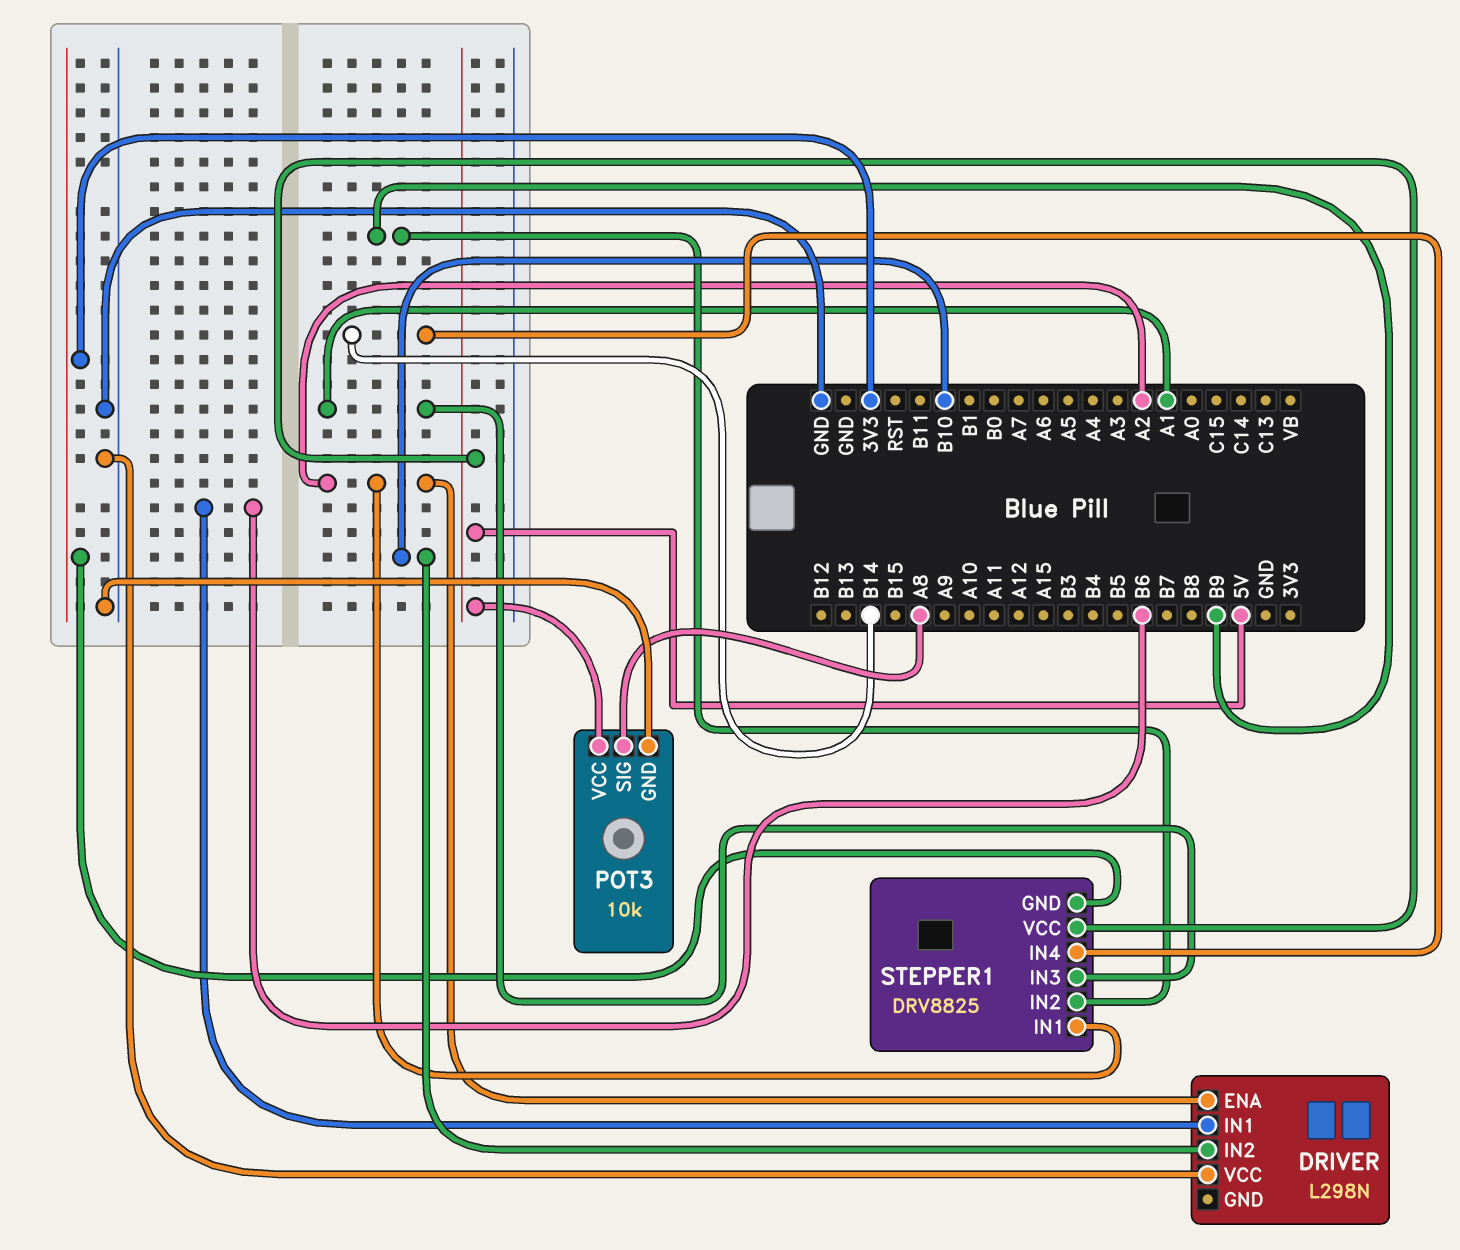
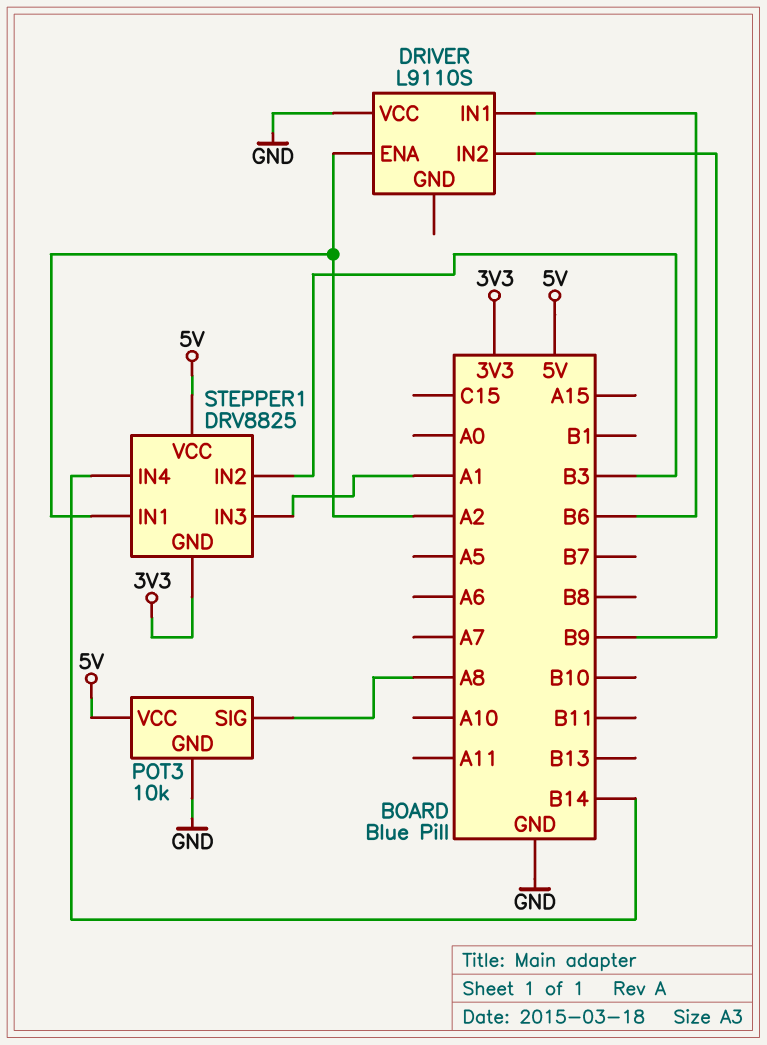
DRIVER: L298N -> L9110S
DRIVER pin IN2: B10 -> B9
STEPPER1 pin IN2: B9 -> B3

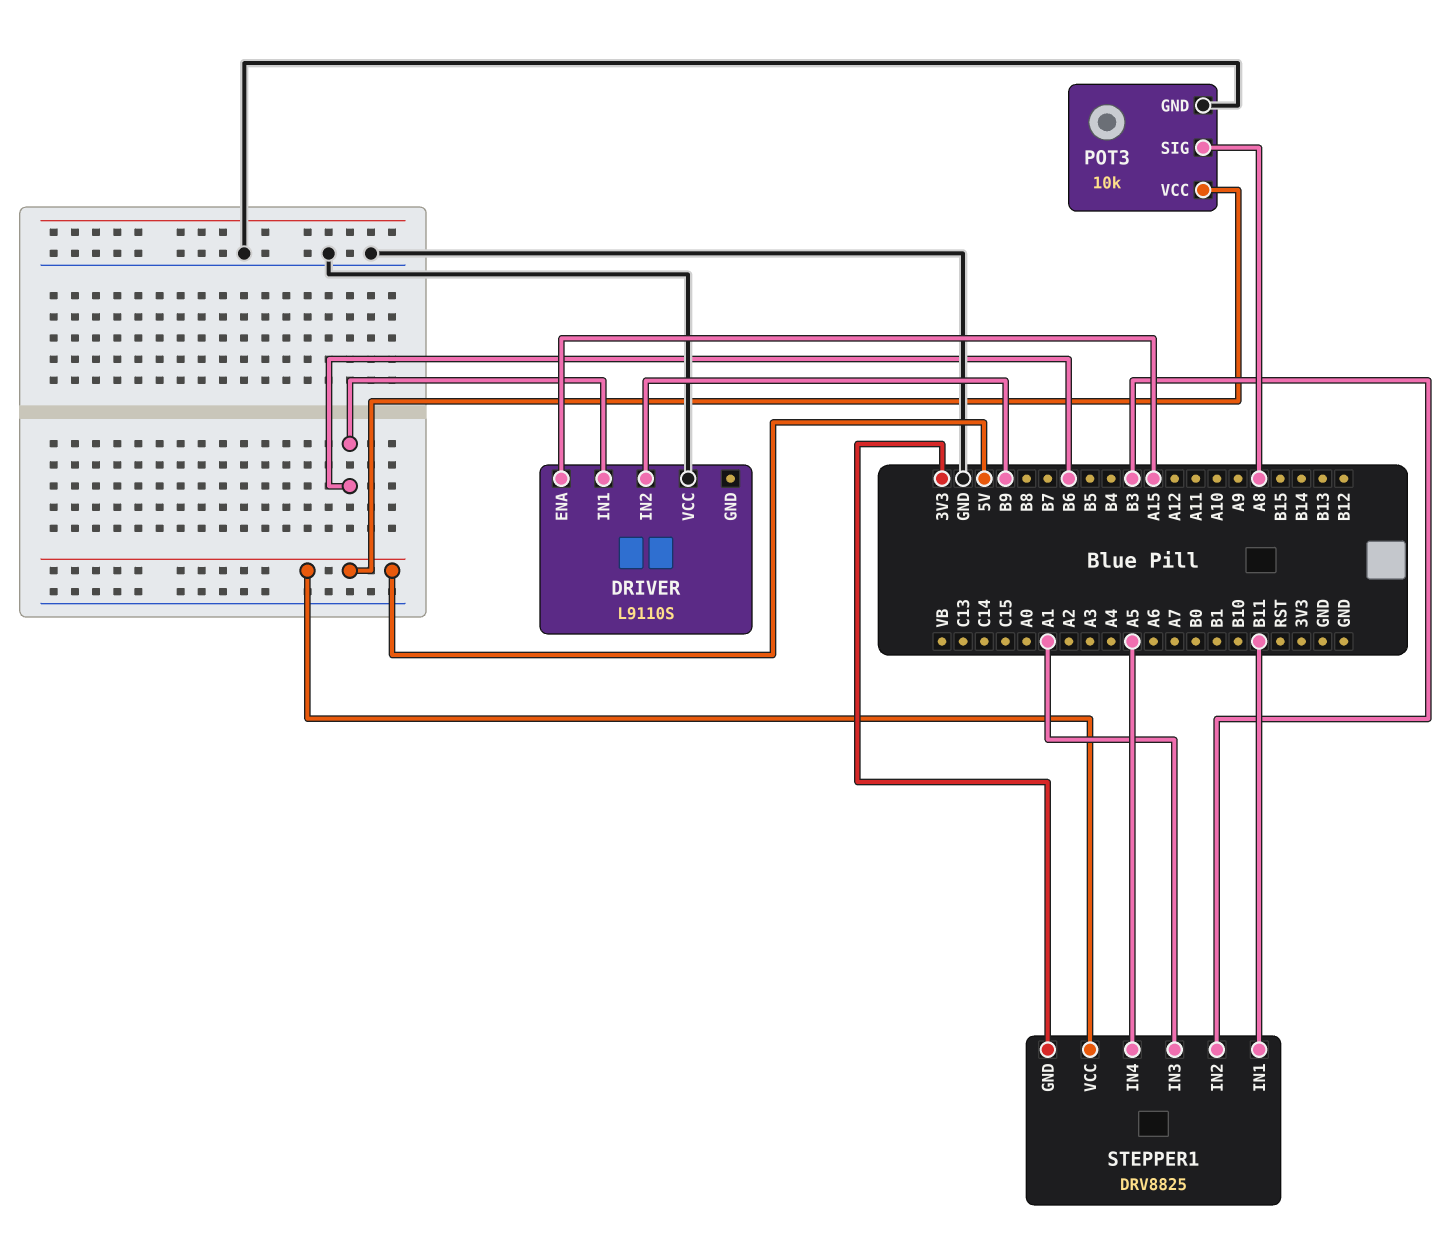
DRIVER pin ENA: A2 -> A15
STEPPER1 pin IN1: A2 -> B11
STEPPER1 pin IN4: B14 -> A5

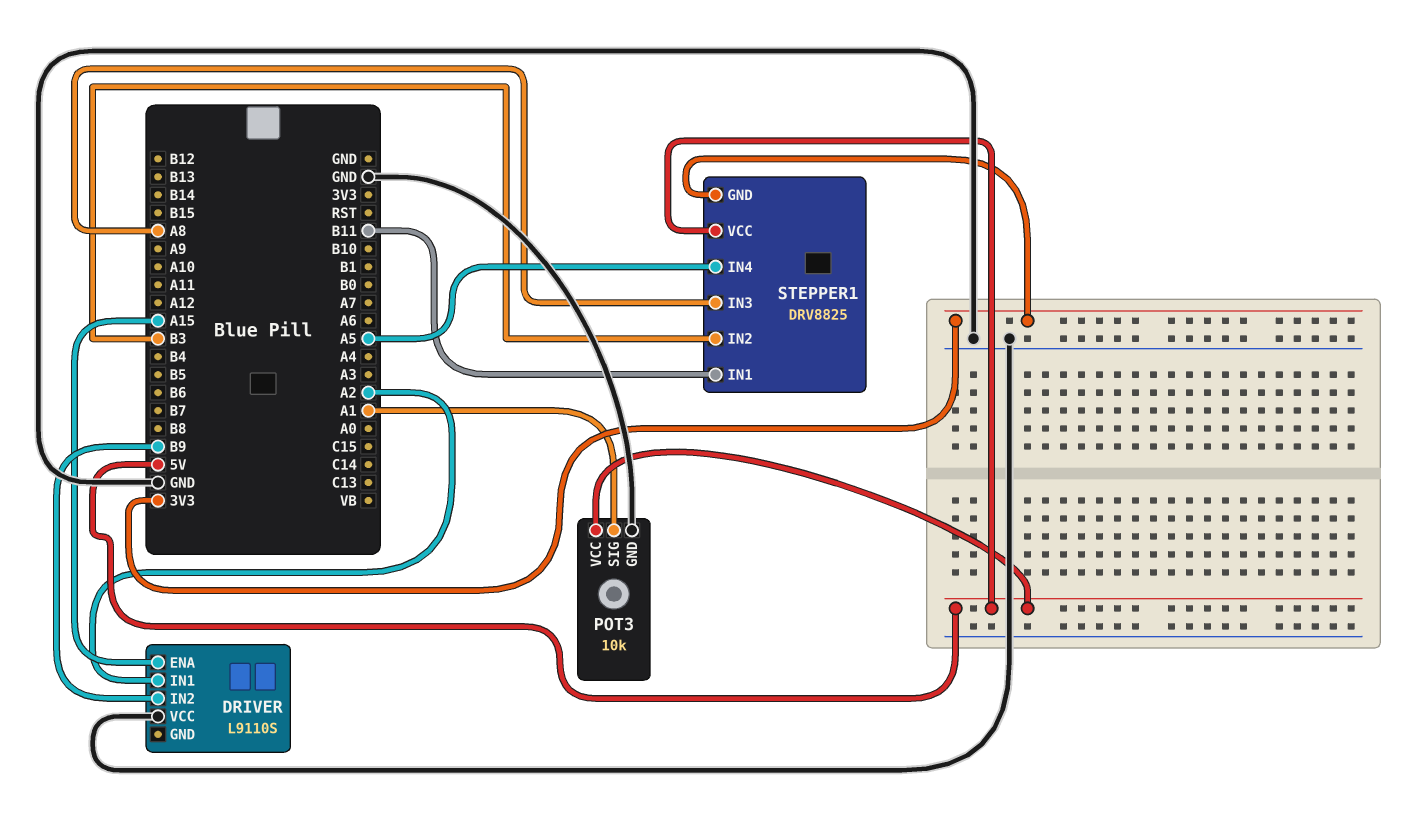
DRIVER pin IN1: B6 -> A2
POT3 pin SIG: A8 -> A1
STEPPER1 pin IN3: A1 -> A8

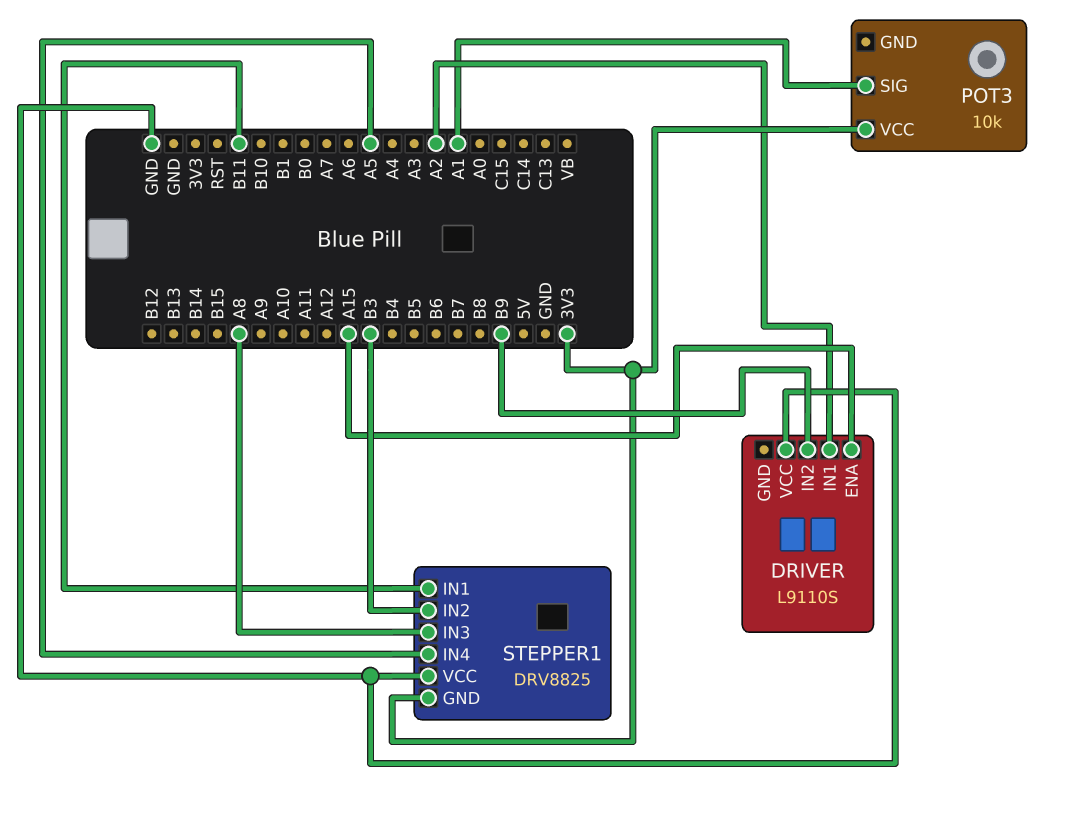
POT3 pin GND: GND -> none
POT3 pin VCC: 5V -> 3V3
STEPPER1 pin VCC: 5V -> GND

